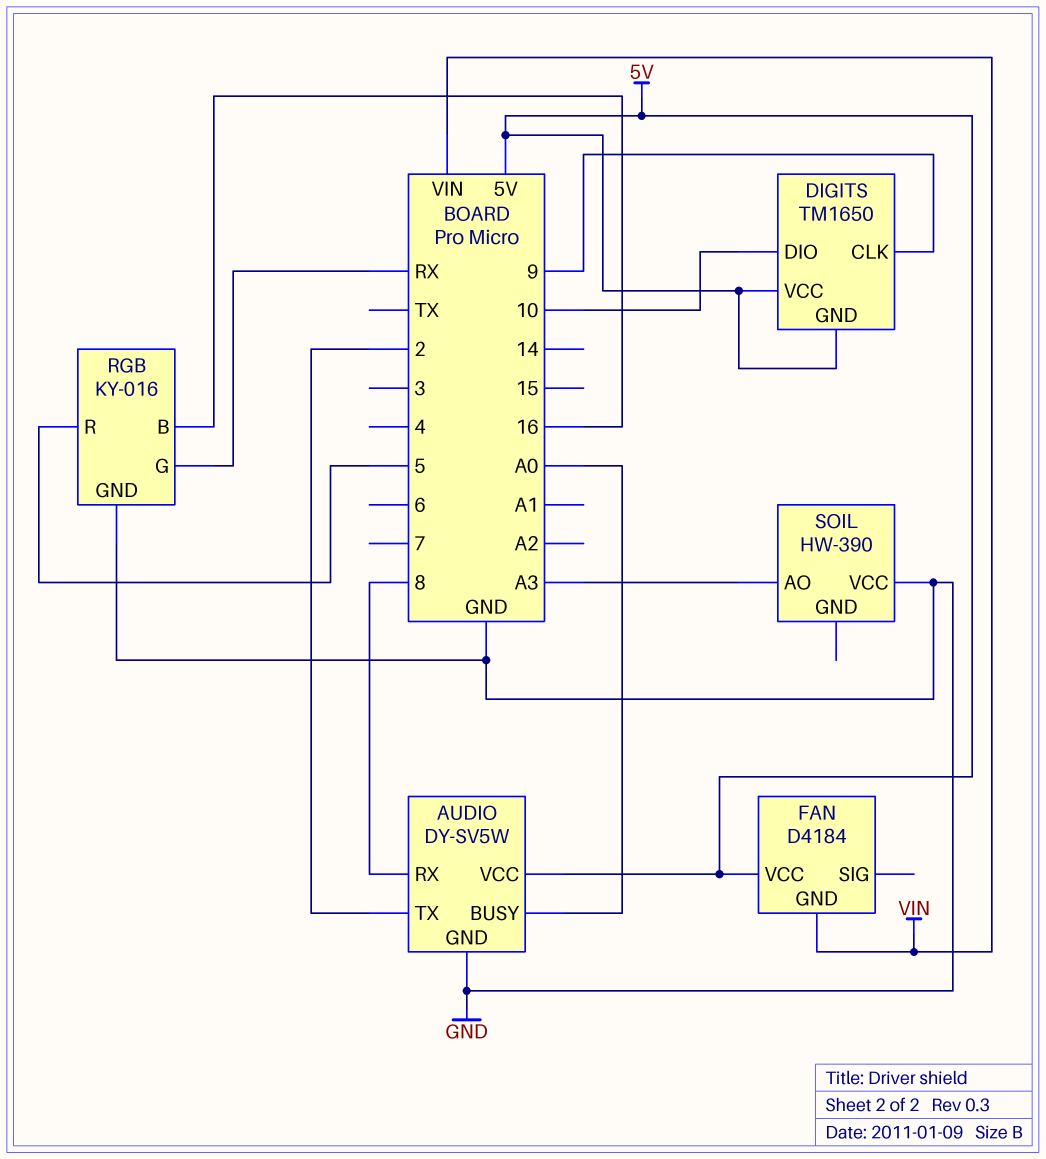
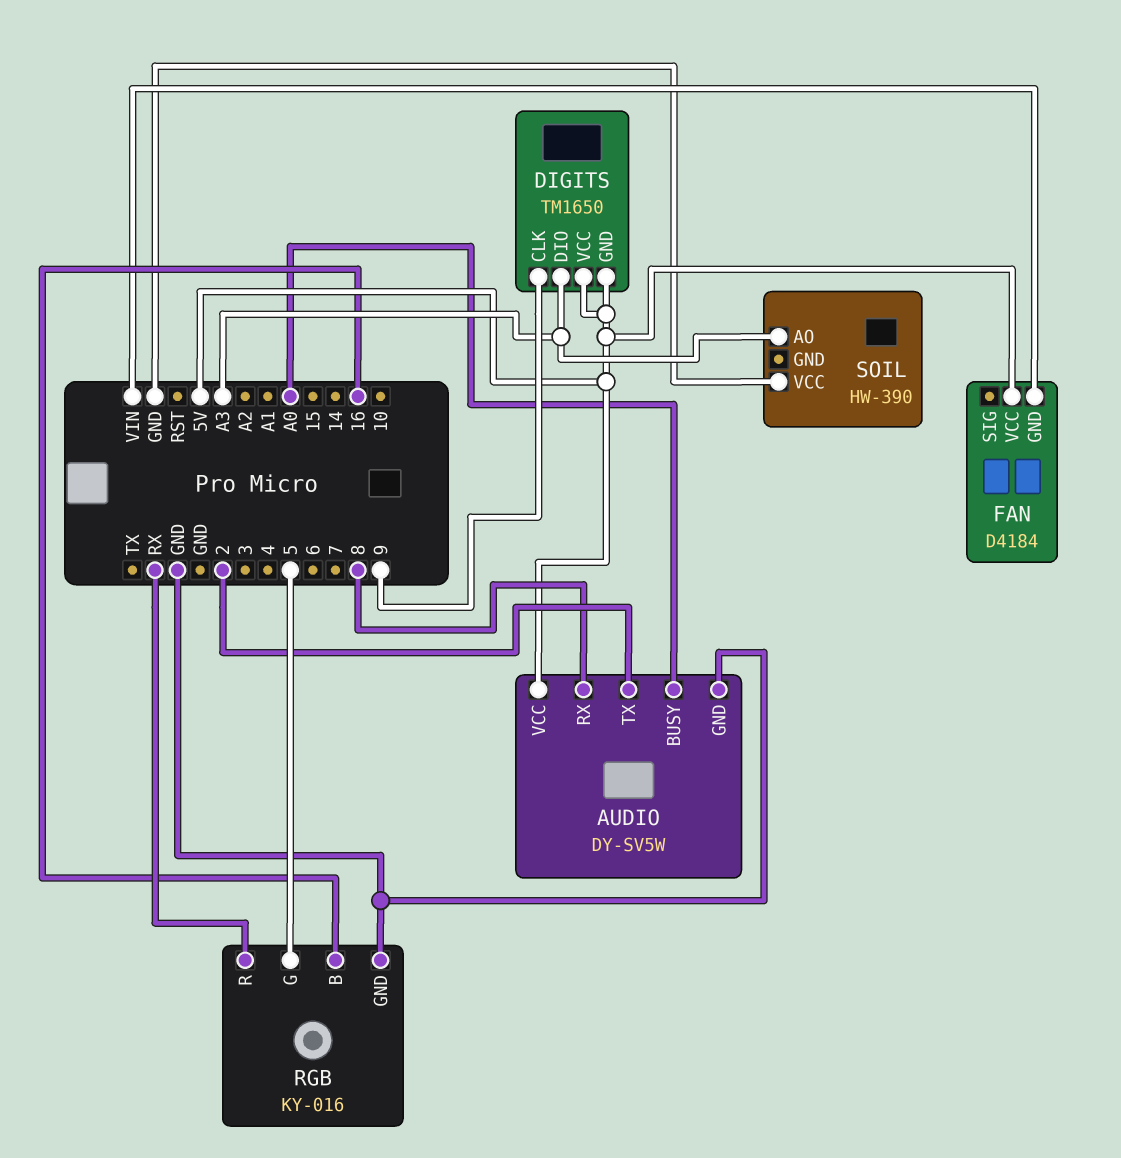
DIGITS pin DIO: 10 -> A3
RGB pin G: RX -> 5
RGB pin R: 5 -> RX

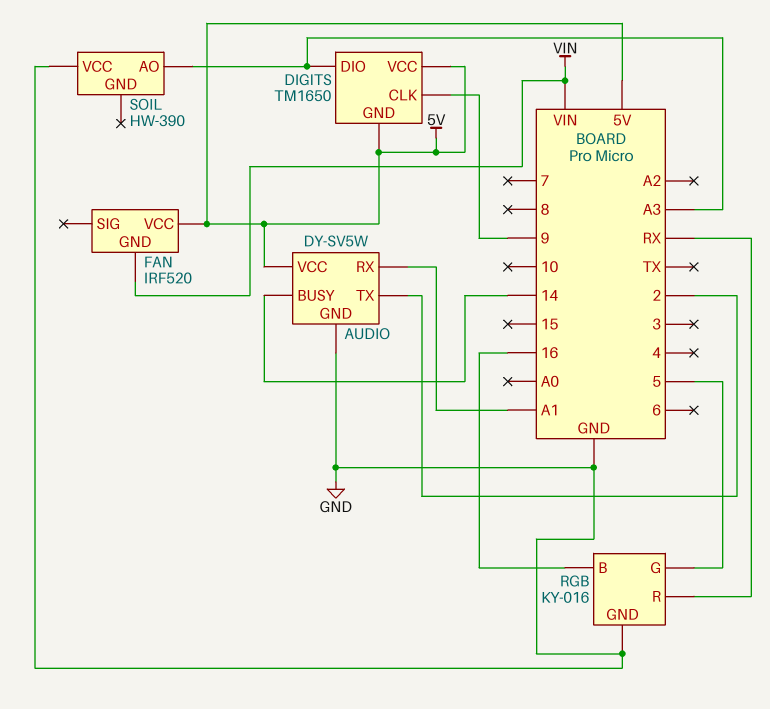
AUDIO pin BUSY: A0 -> 14
AUDIO pin RX: 8 -> A1
FAN: D4184 -> IRF520

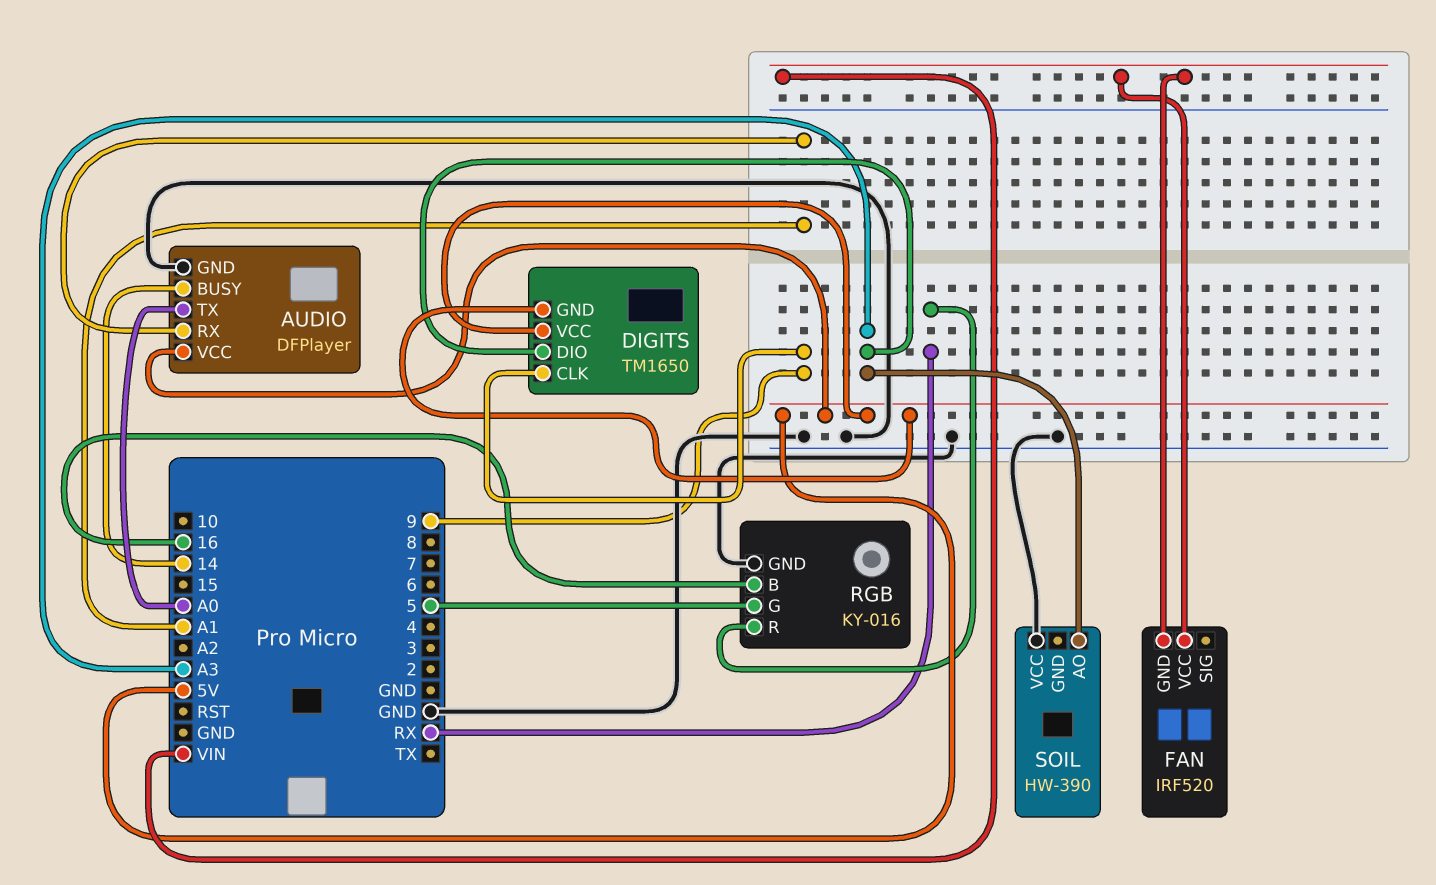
AUDIO: DY-SV5W -> DFPlayer
AUDIO pin TX: 2 -> A0
FAN pin VCC: 5V -> VIN

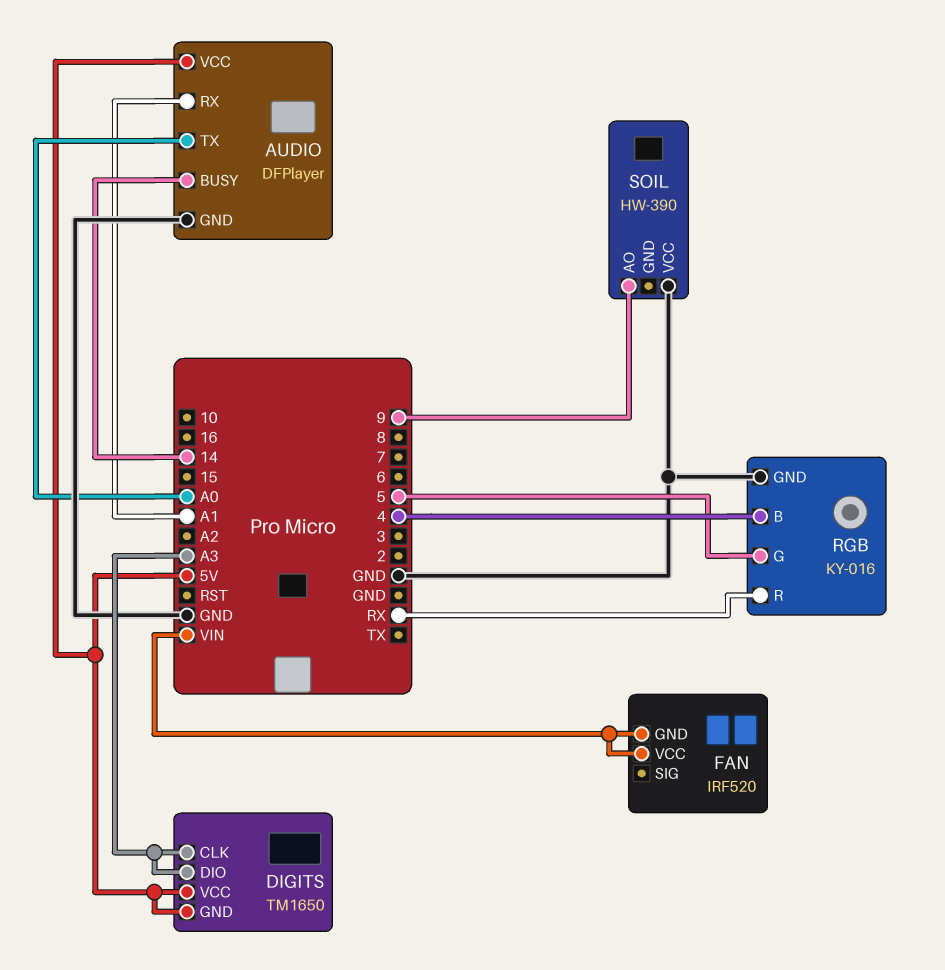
DIGITS pin CLK: 9 -> A3
RGB pin B: 16 -> 4
SOIL pin AO: A3 -> 9

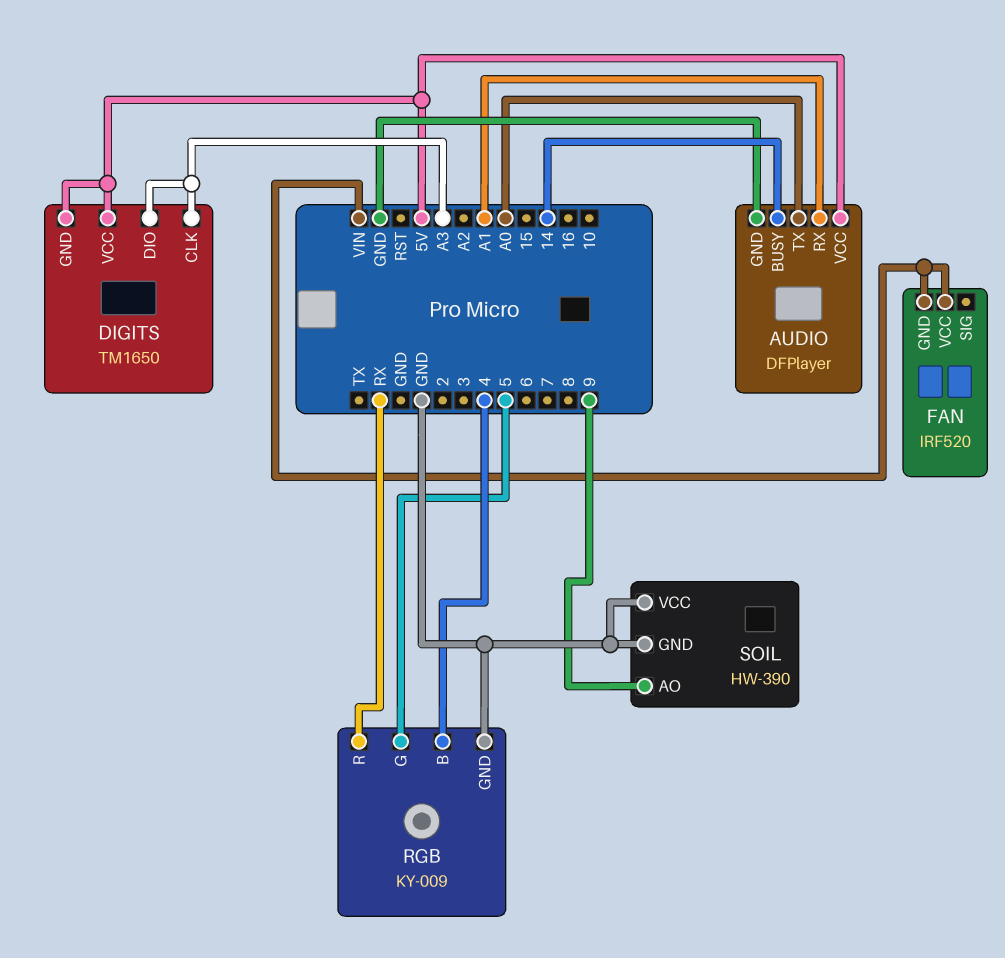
RGB: KY-016 -> KY-009
SOIL pin GND: none -> GND

